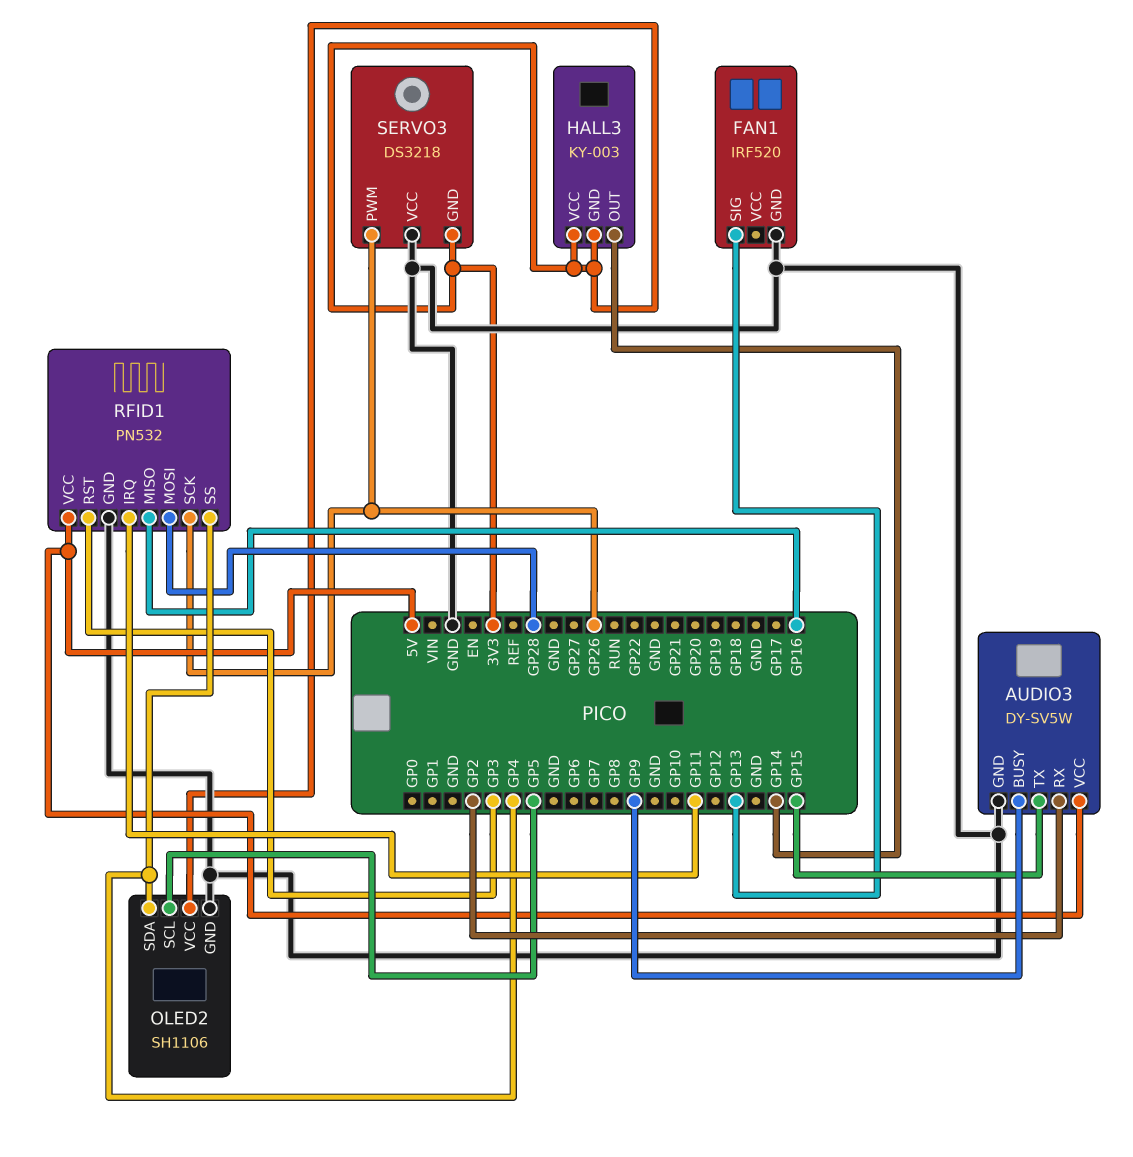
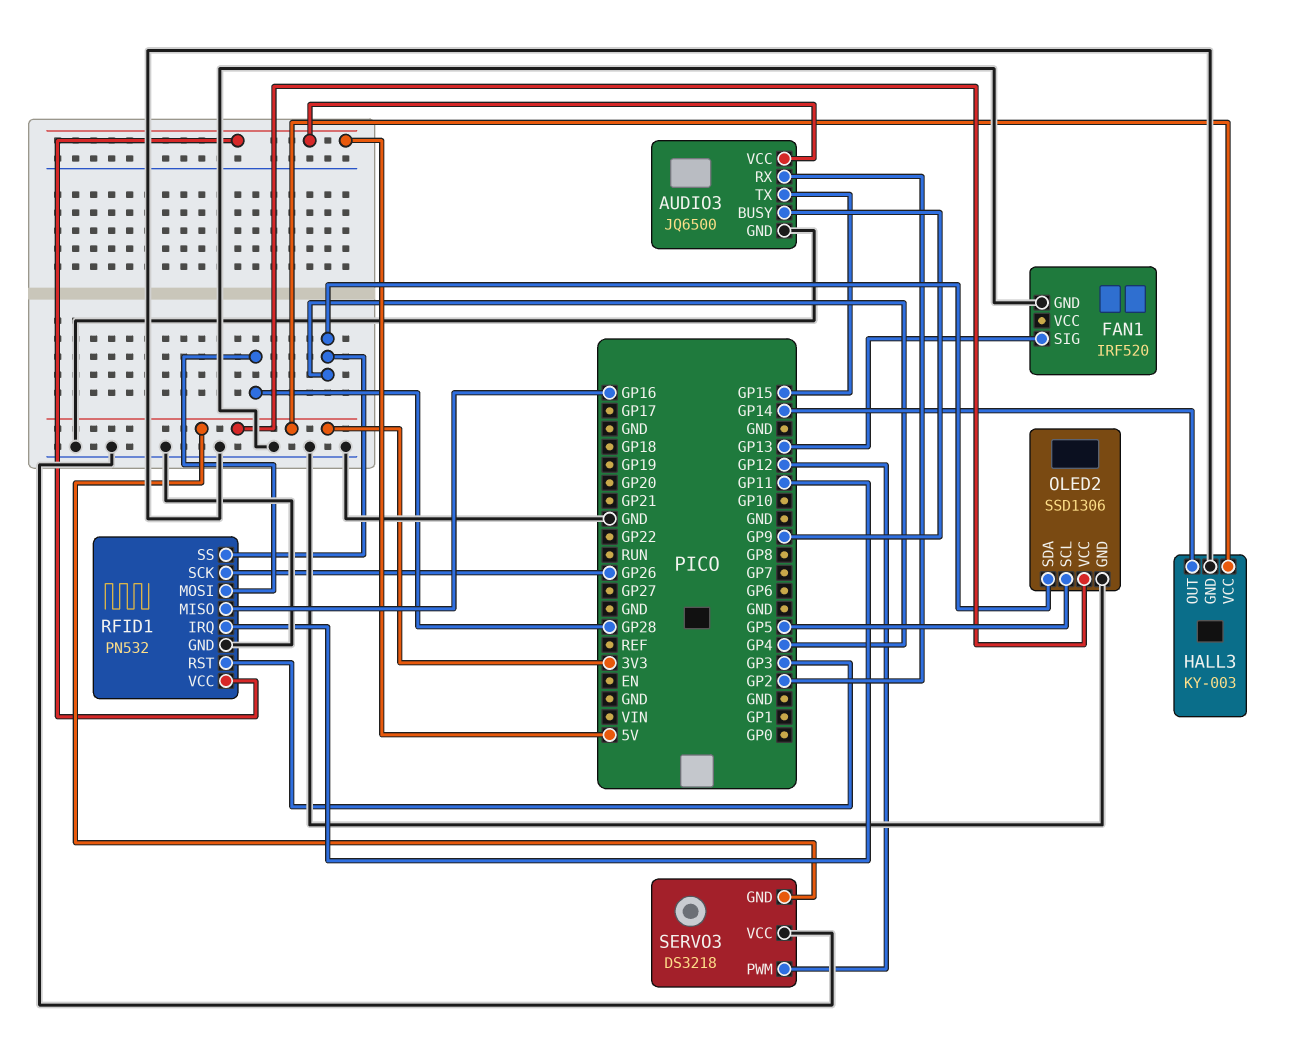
AUDIO3: DY-SV5W -> JQ6500
HALL3 pin GND: 3V3 -> GND
OLED2: SH1106 -> SSD1306
SERVO3 pin PWM: GP26 -> GP12

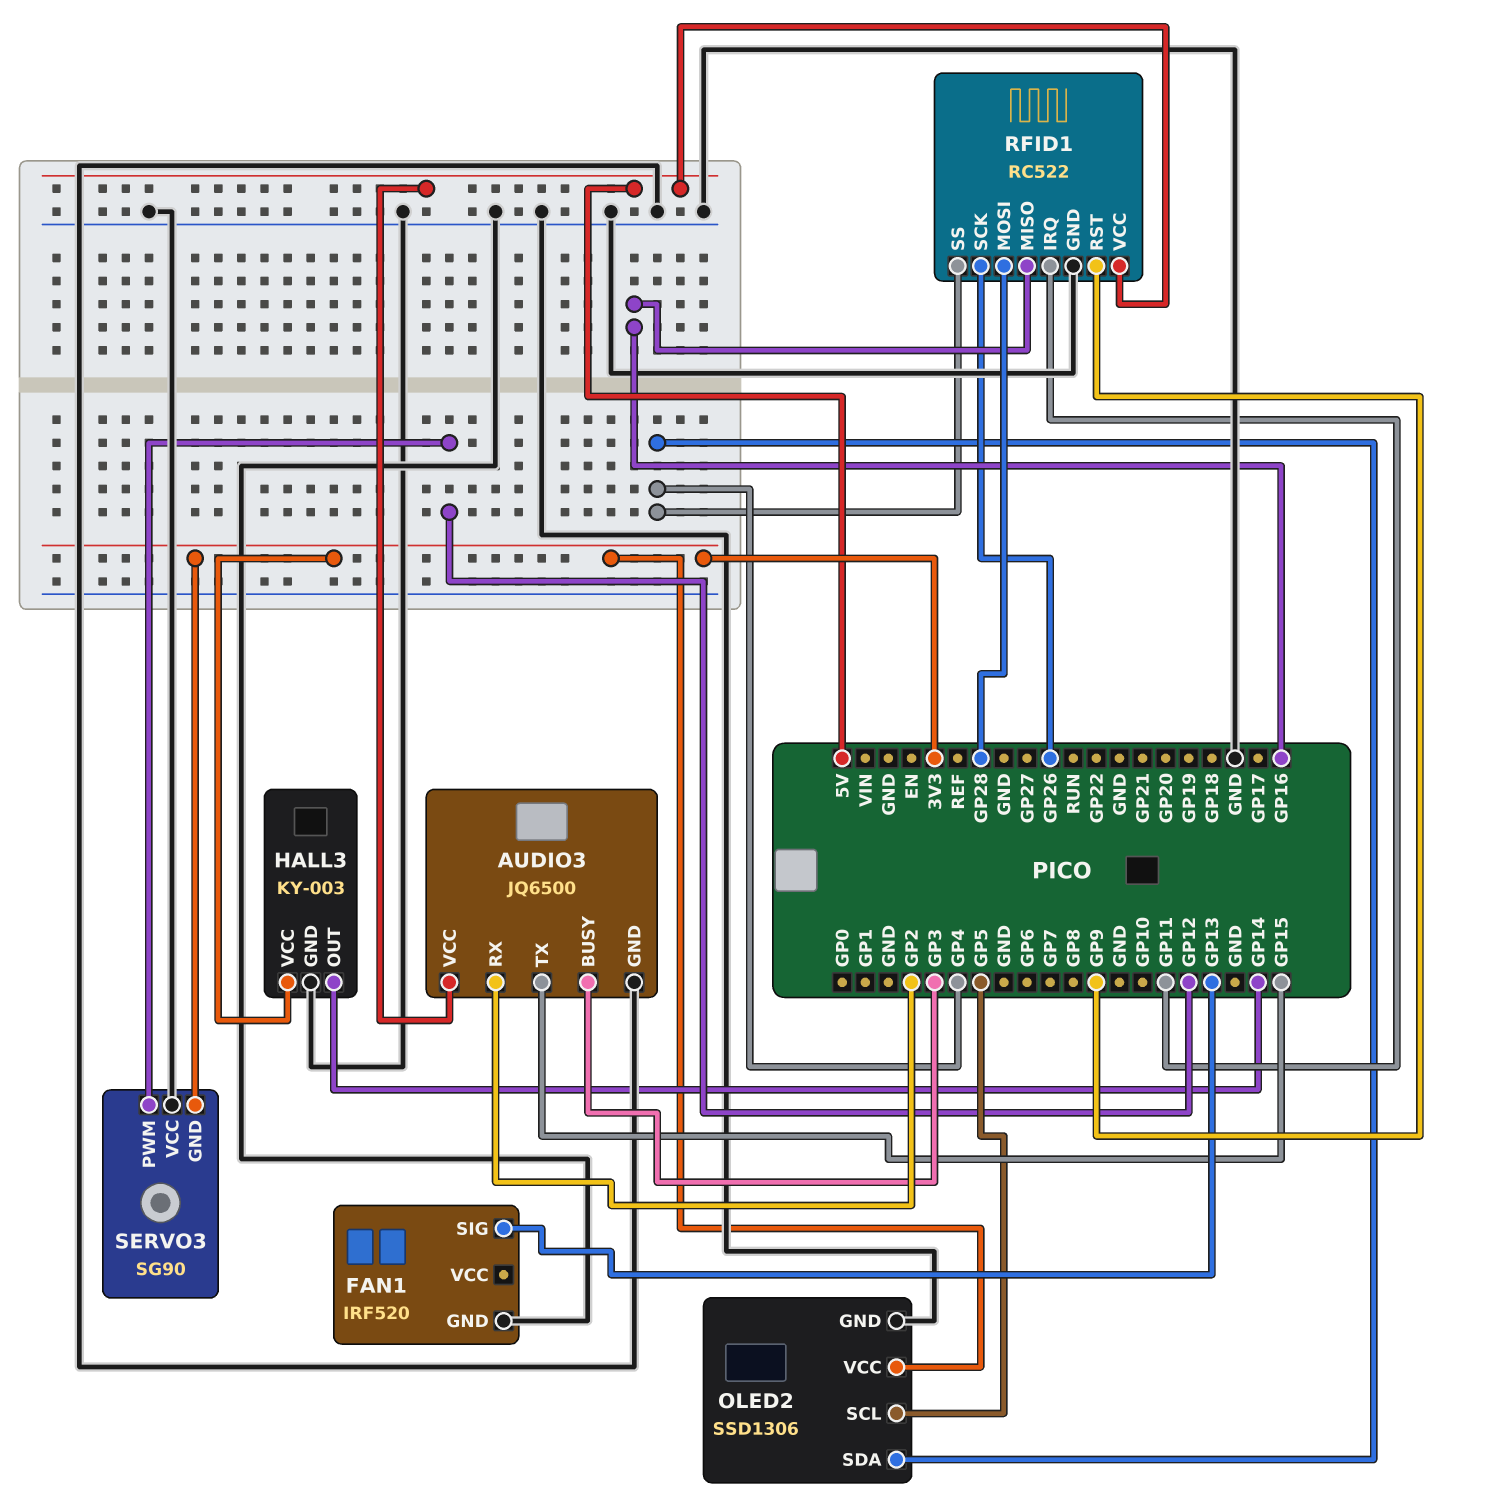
AUDIO3 pin BUSY: GP9 -> GP3
RFID1: PN532 -> RC522
RFID1 pin RST: GP3 -> GP9
SERVO3: DS3218 -> SG90

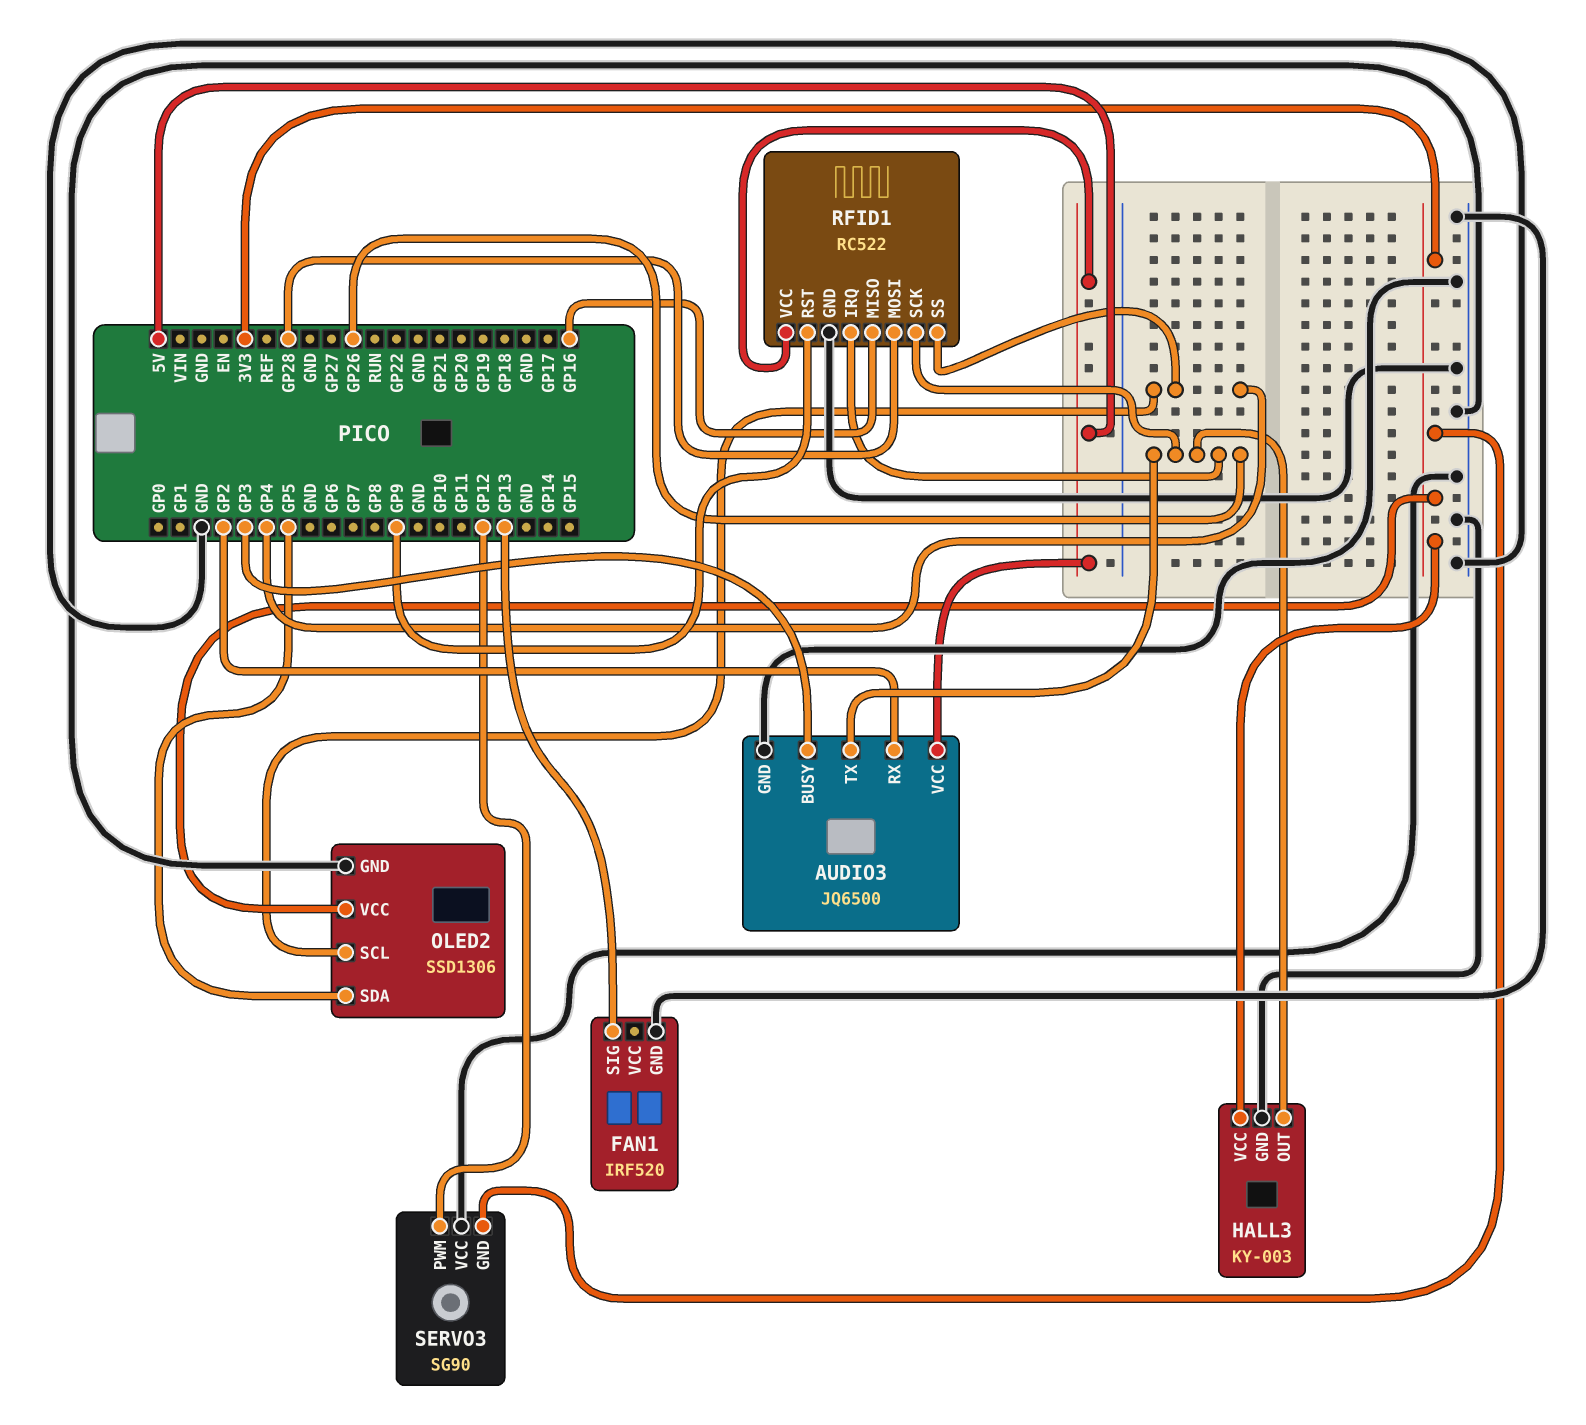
AUDIO3 pin TX: GP15 -> GP26
HALL3 pin OUT: GP14 -> GP26
OLED2 pin SCL: GP5 -> GP4
OLED2 pin SDA: GP4 -> GP5
RFID1 pin IRQ: GP11 -> GP26

